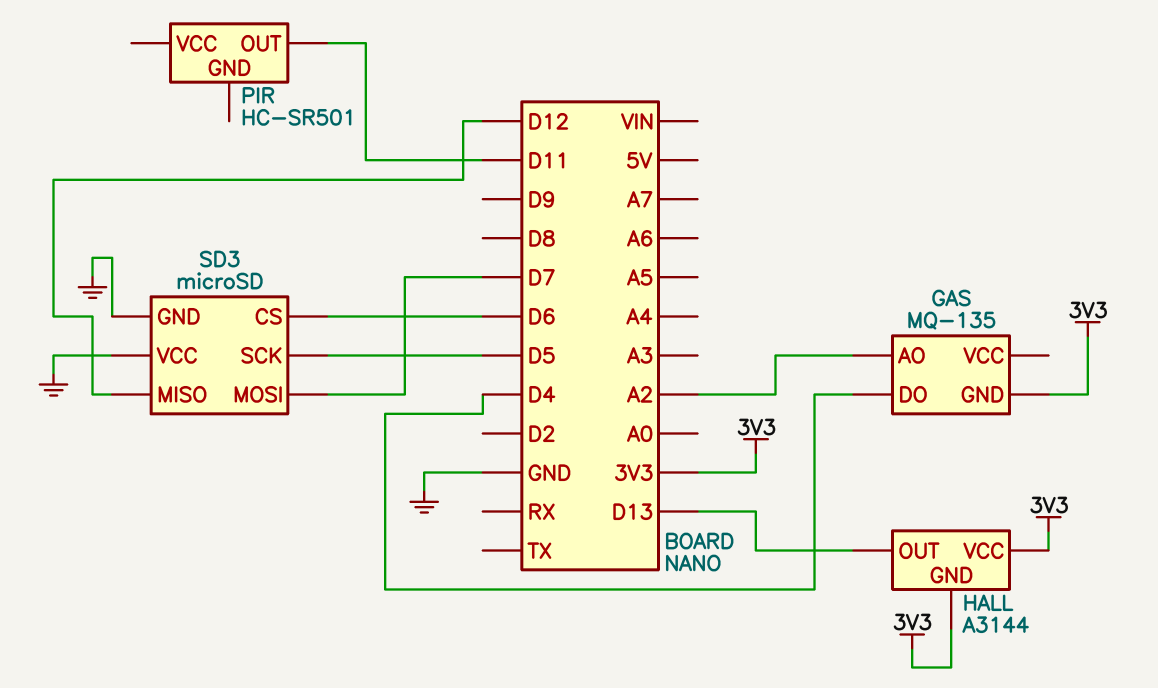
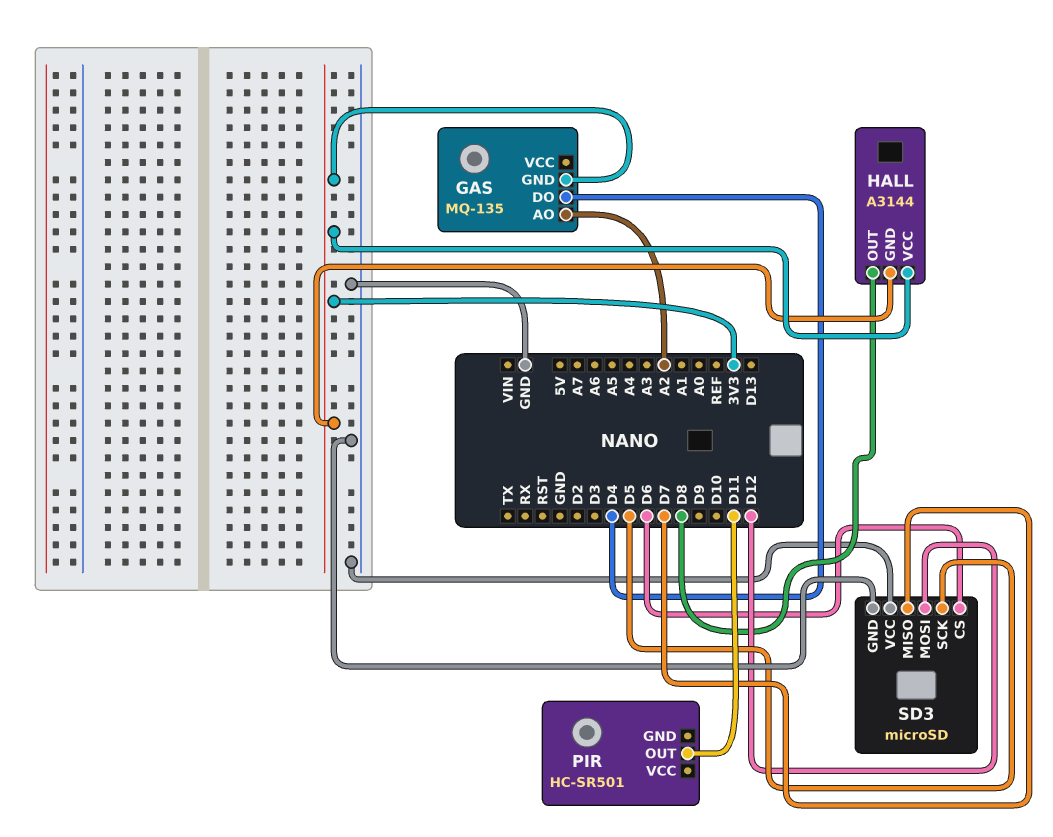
HALL pin OUT: D13 -> D8
SD3 pin MISO: D12 -> D7
SD3 pin MOSI: D7 -> D12

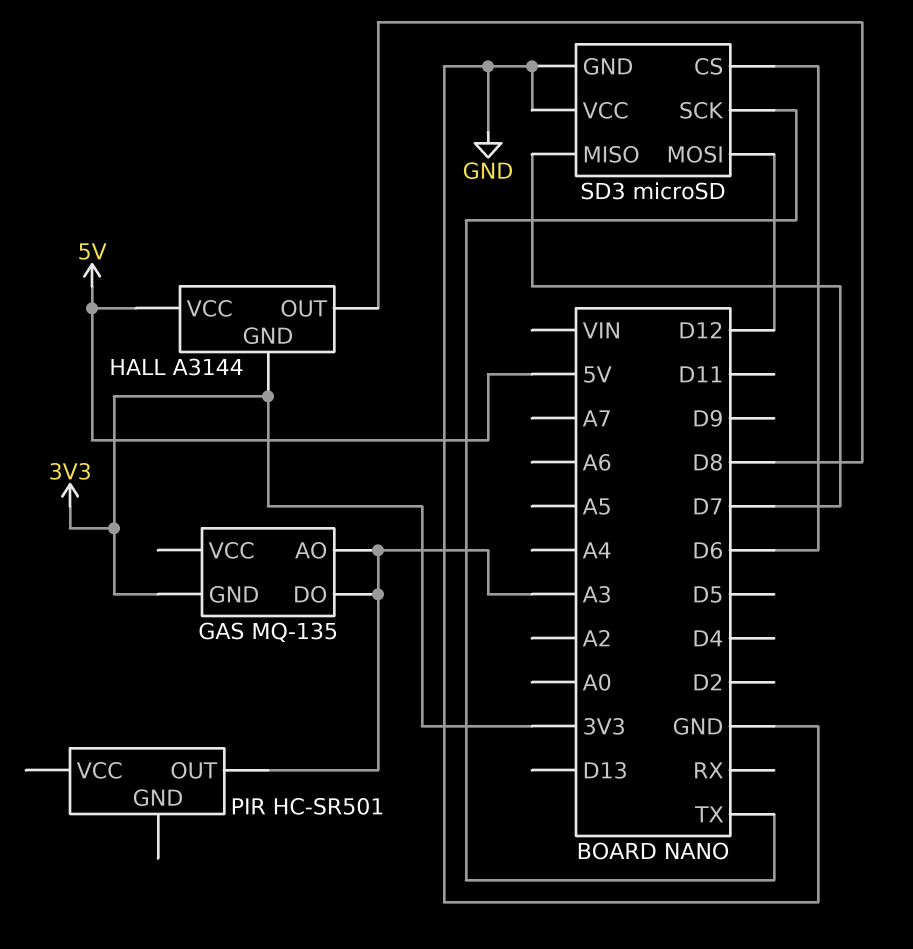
GAS pin AO: A2 -> A3
GAS pin DO: D4 -> A3
HALL pin VCC: 3V3 -> 5V
PIR pin OUT: D11 -> A3
SD3 pin SCK: D5 -> TX

